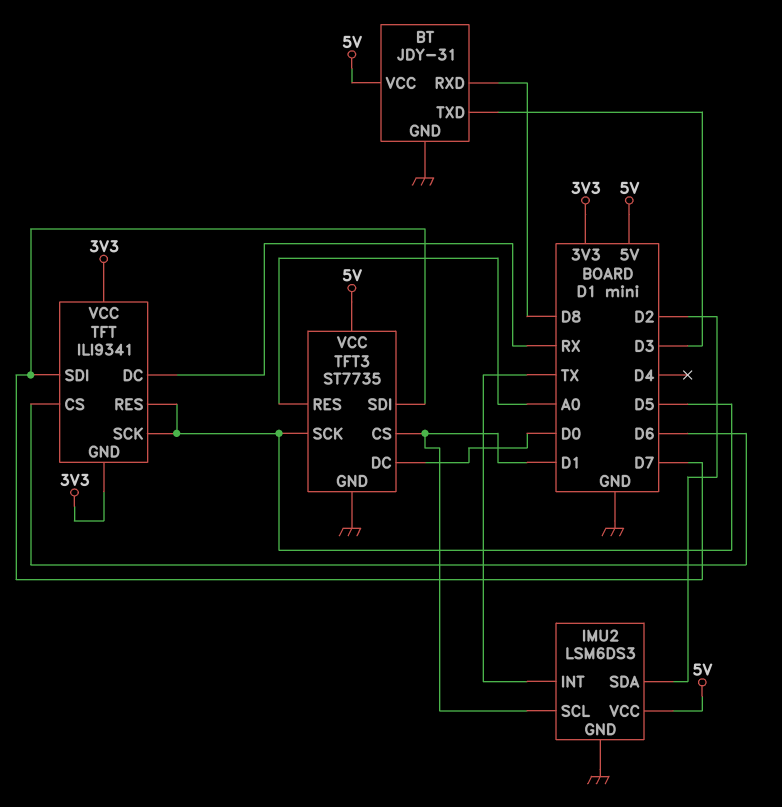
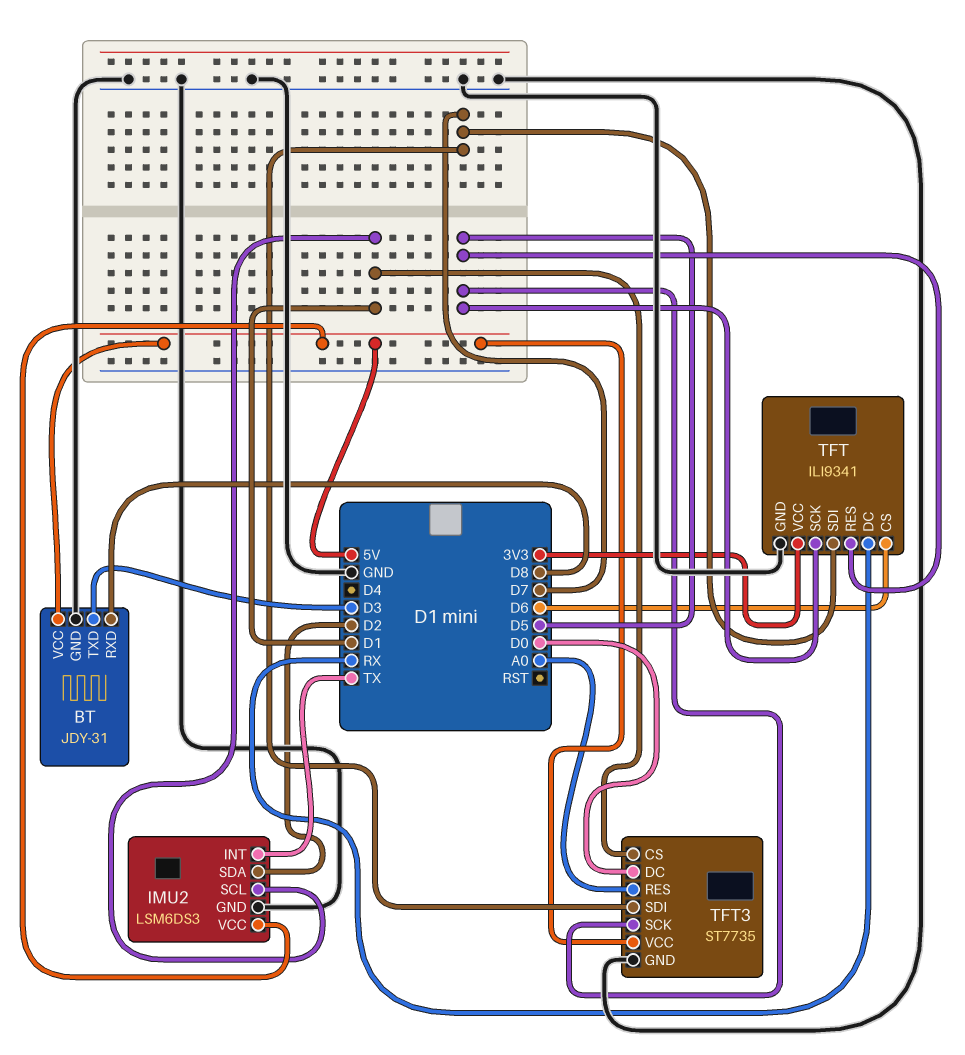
TFT pin GND: 3V3 -> GND

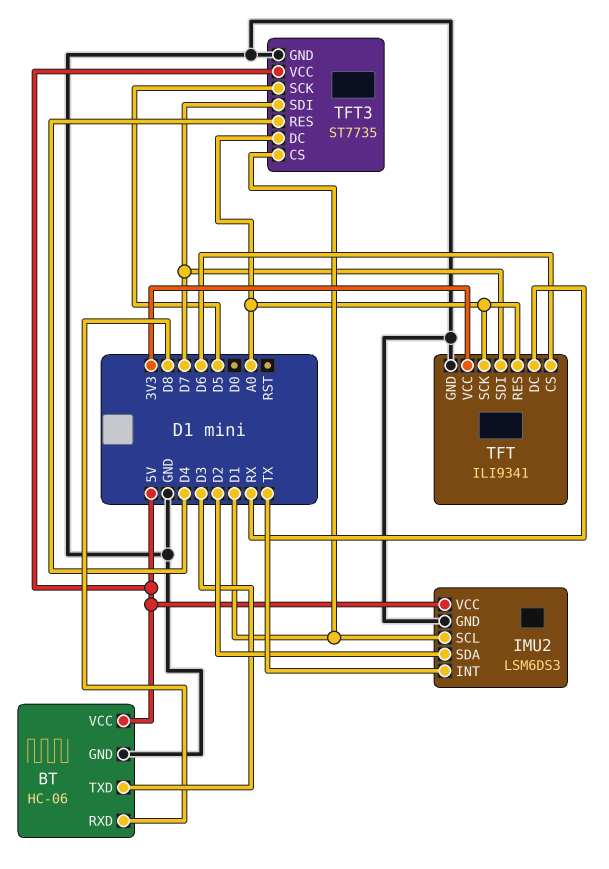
BT: JDY-31 -> HC-06
TFT pin RES: D5 -> A0
TFT pin SCK: D5 -> A0
TFT3 pin DC: D0 -> A0
TFT3 pin RES: A0 -> D4

